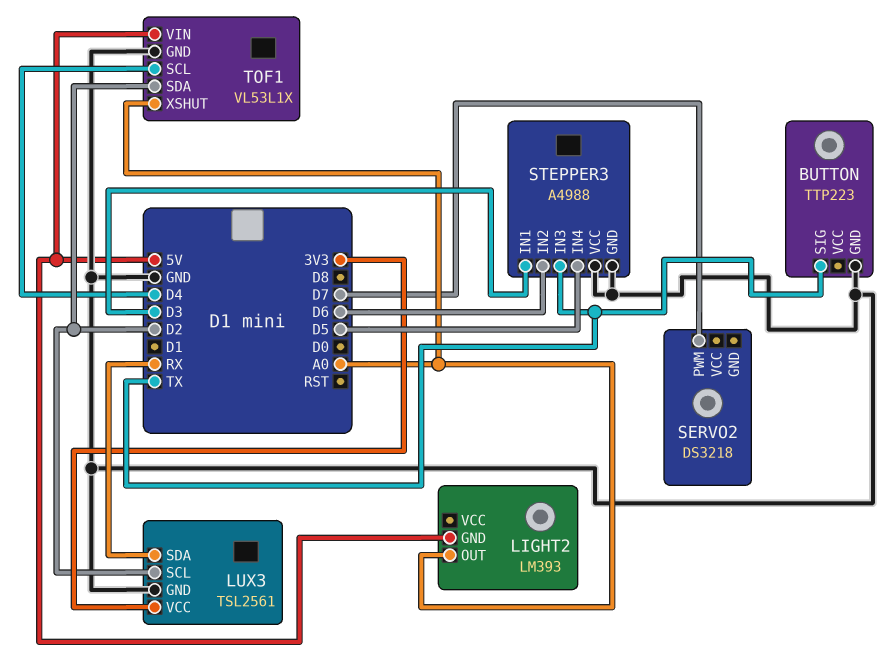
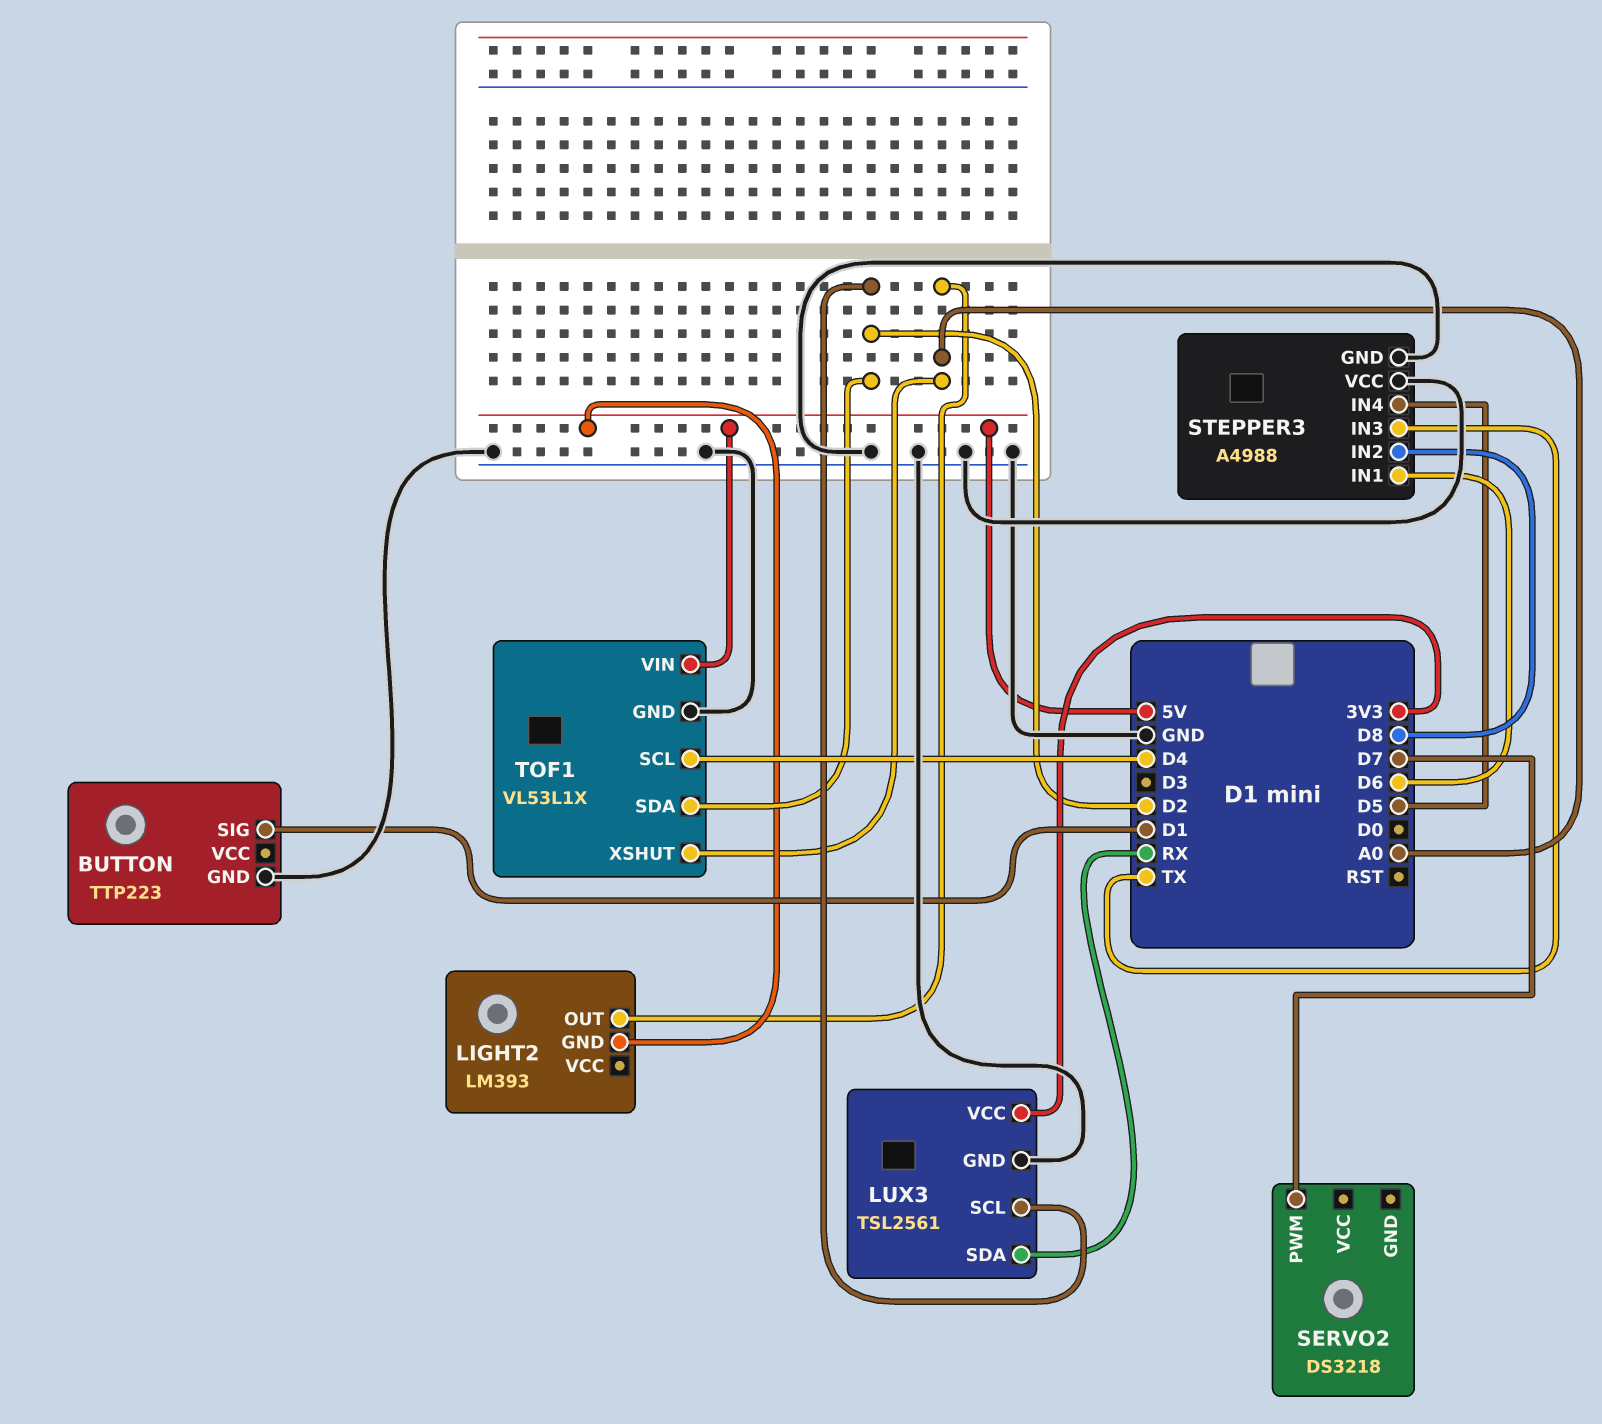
BUTTON pin SIG: TX -> D1
STEPPER3 pin IN1: D3 -> D6
STEPPER3 pin IN2: D6 -> D8

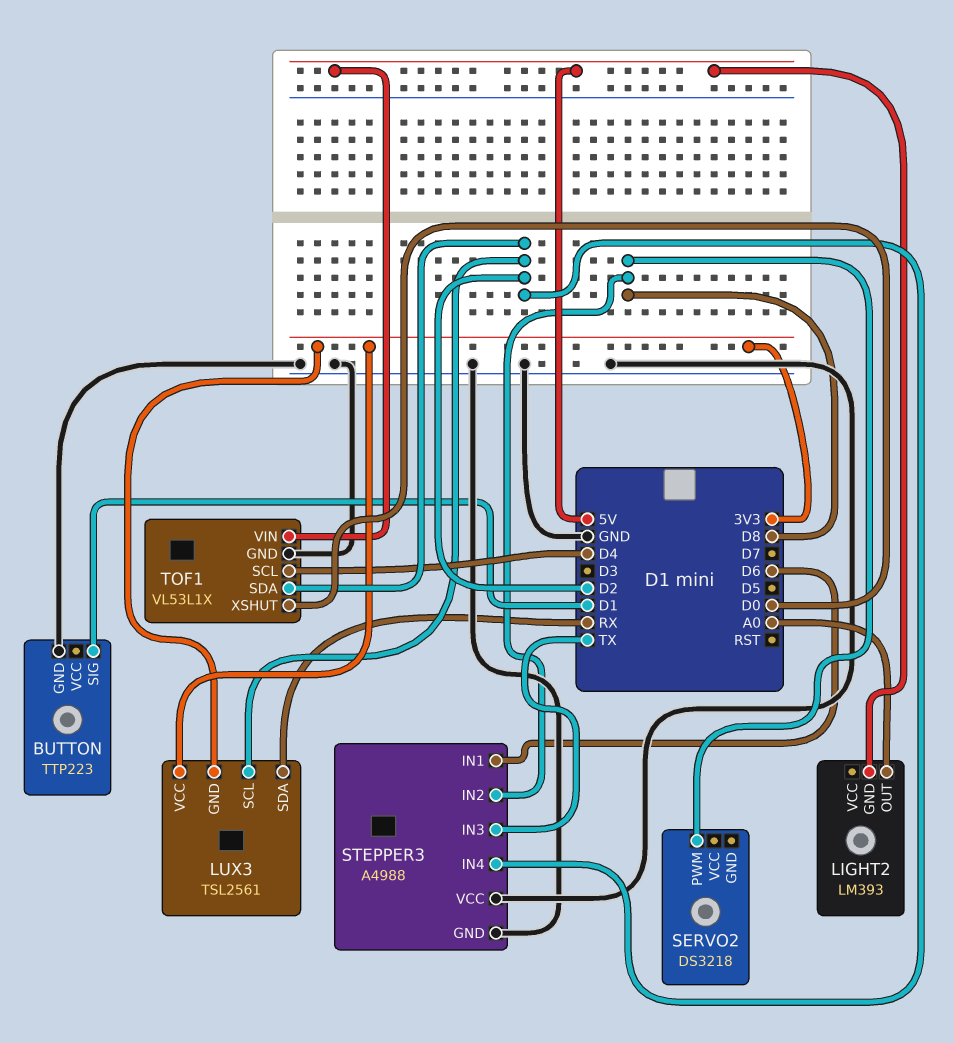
LUX3 pin GND: GND -> 3V3
SERVO2 pin PWM: D7 -> D8
STEPPER3 pin IN4: D5 -> D2
TOF1 pin XSHUT: A0 -> D0

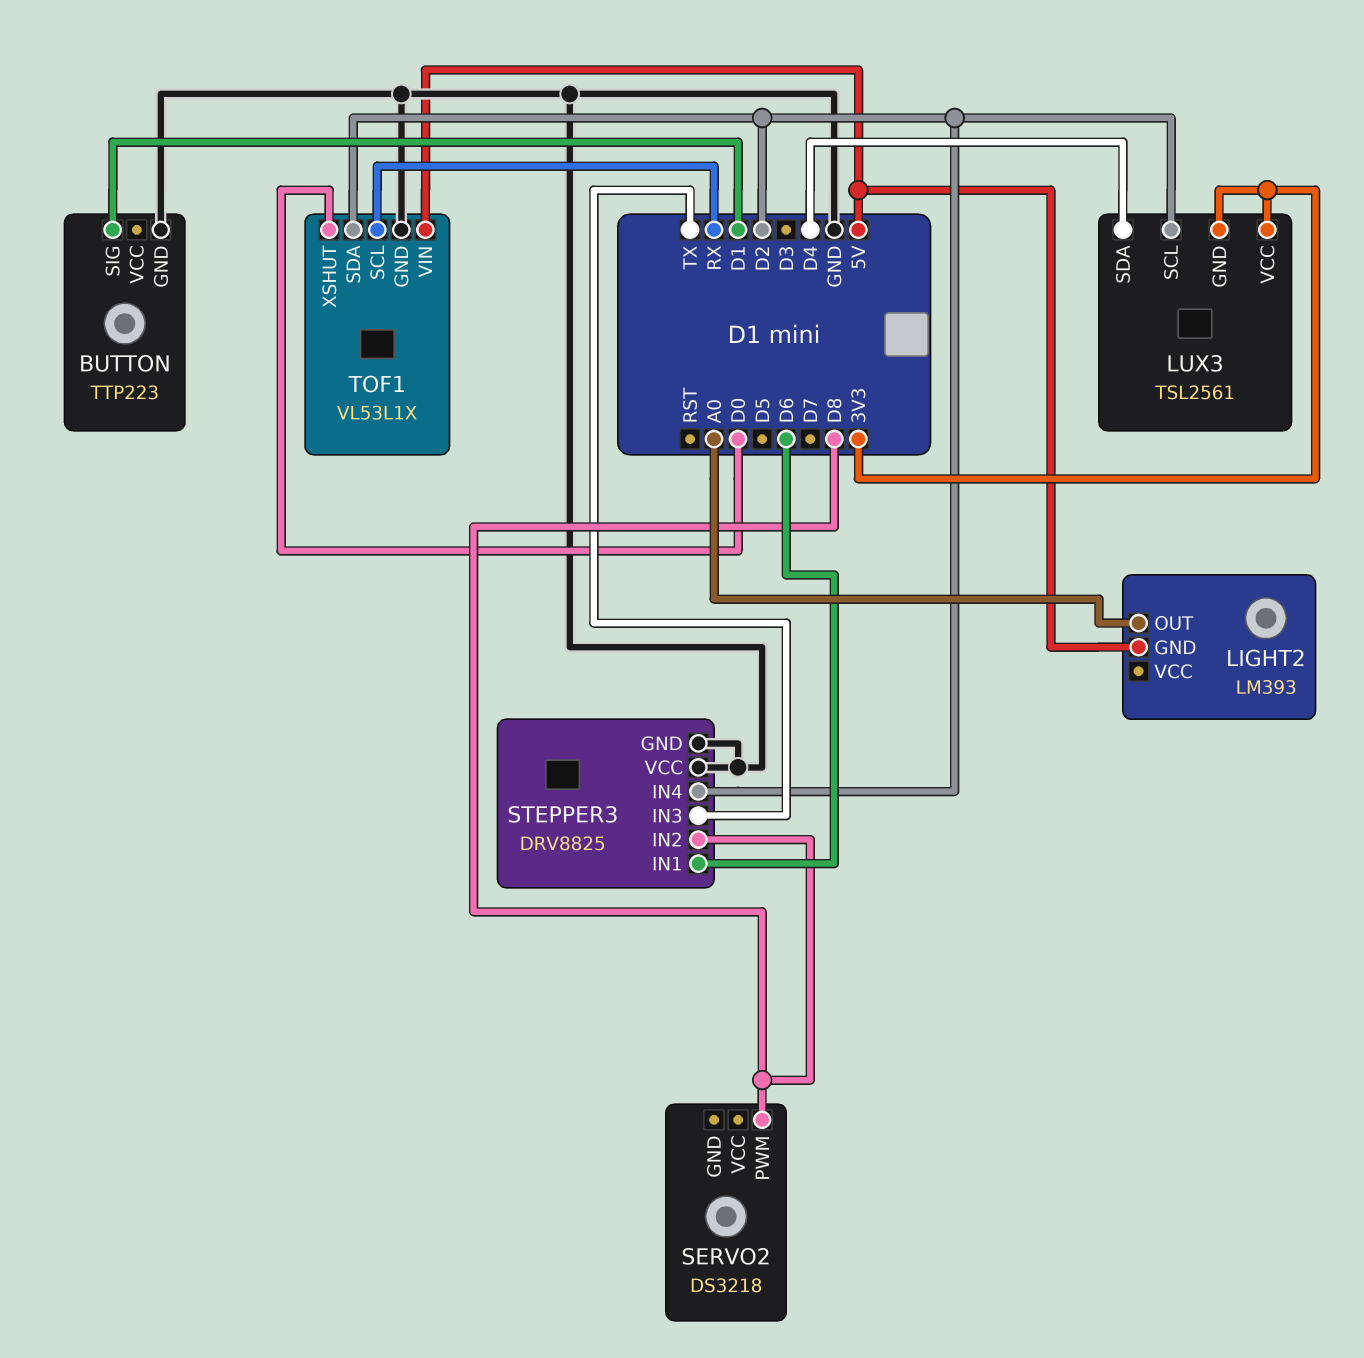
LUX3 pin SDA: RX -> D4
STEPPER3: A4988 -> DRV8825
TOF1 pin SCL: D4 -> RX

